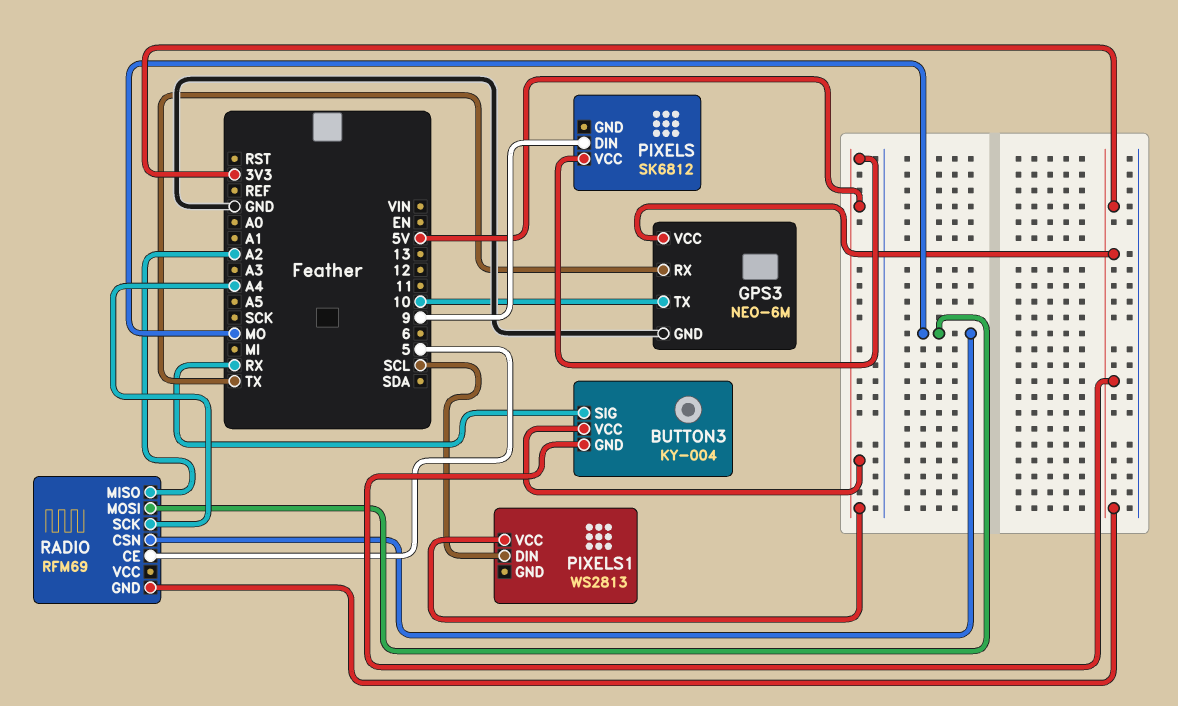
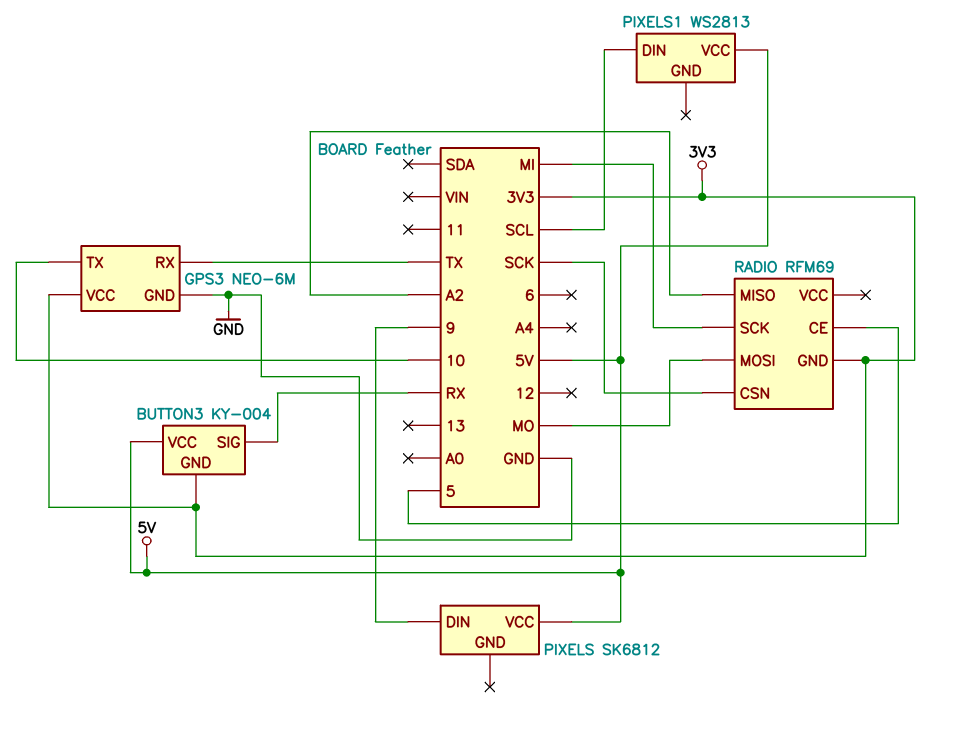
RADIO pin CSN: MO -> SCK
RADIO pin SCK: A4 -> MI

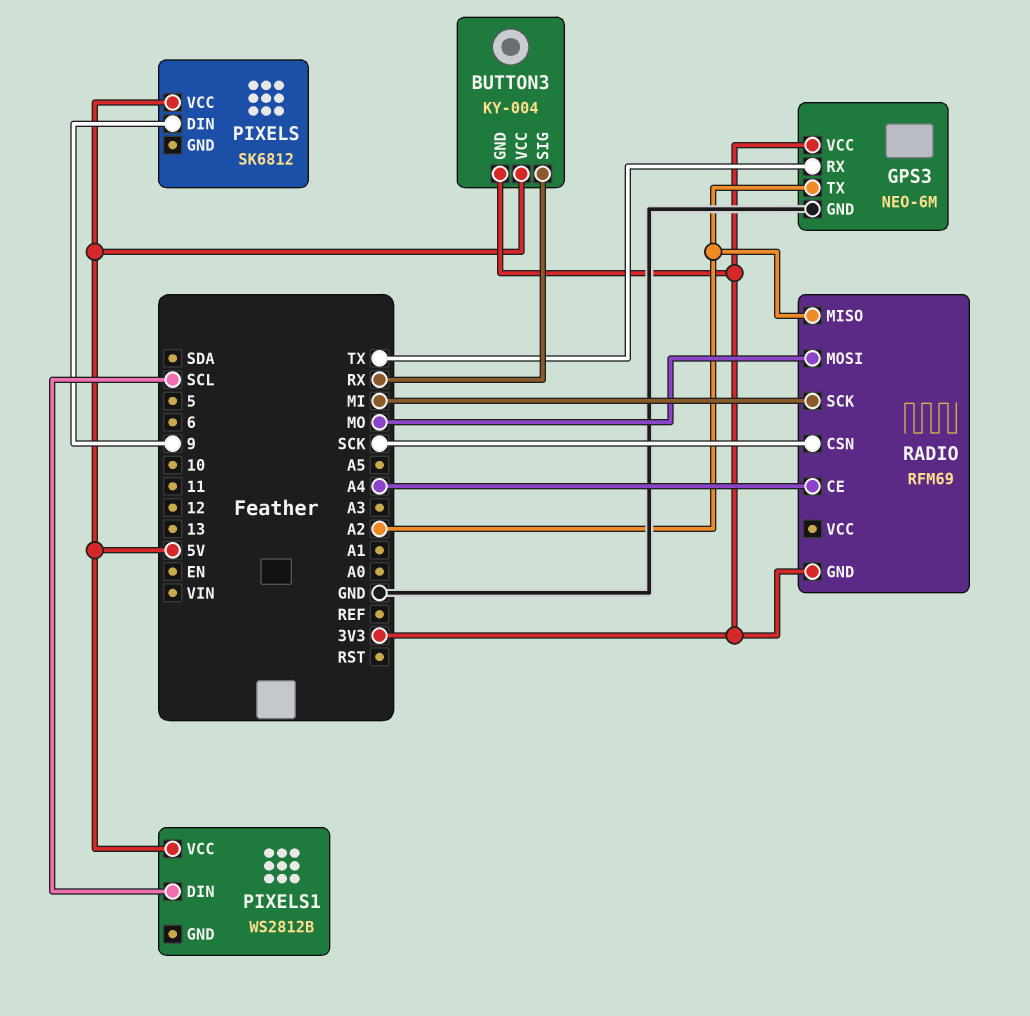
GPS3 pin TX: 10 -> A2
PIXELS1: WS2813 -> WS2812B
RADIO pin CE: 5 -> A4

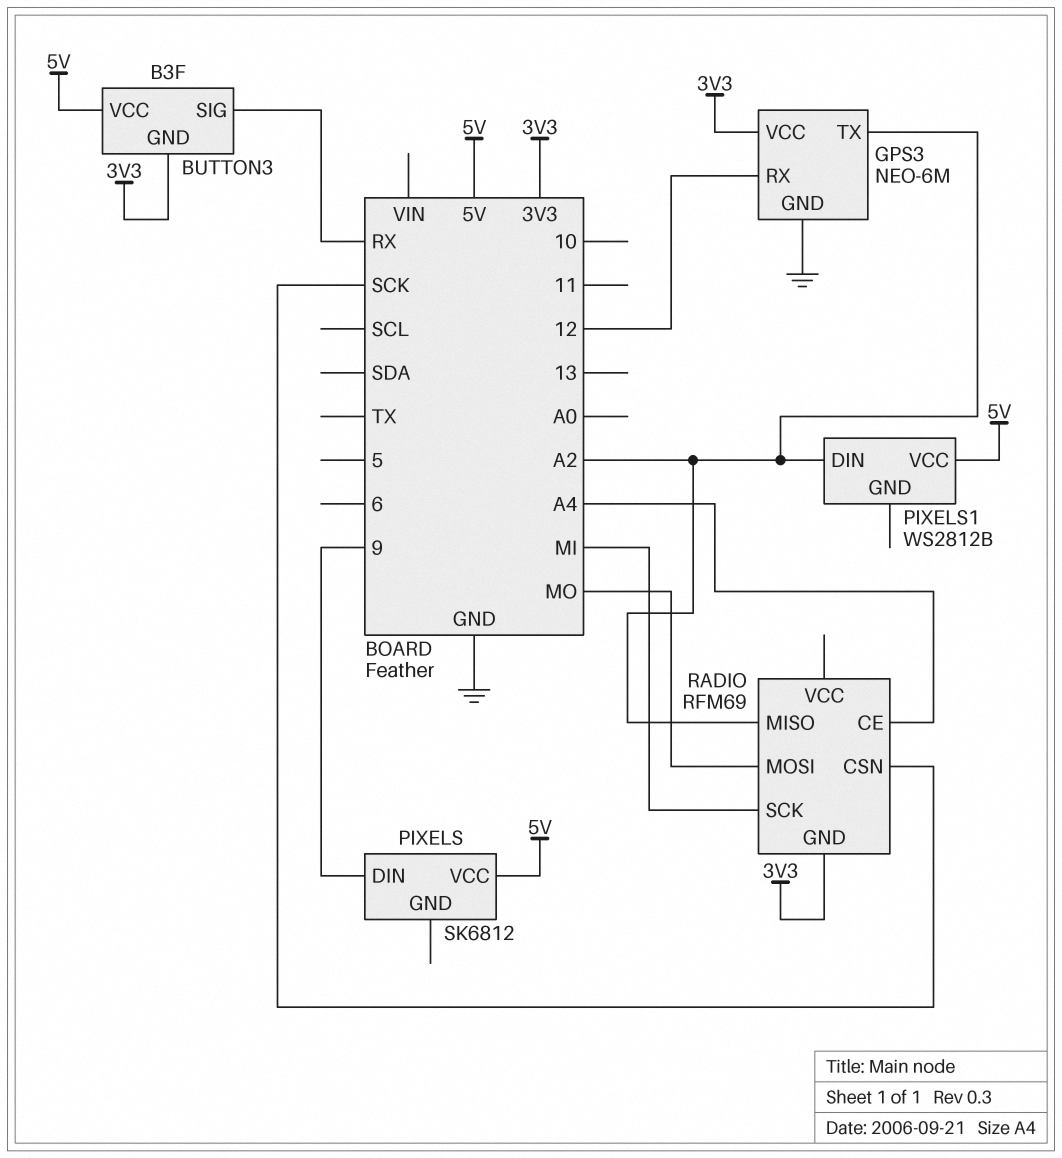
BUTTON3: KY-004 -> B3F
GPS3 pin RX: TX -> 12
PIXELS1 pin DIN: SCL -> A2

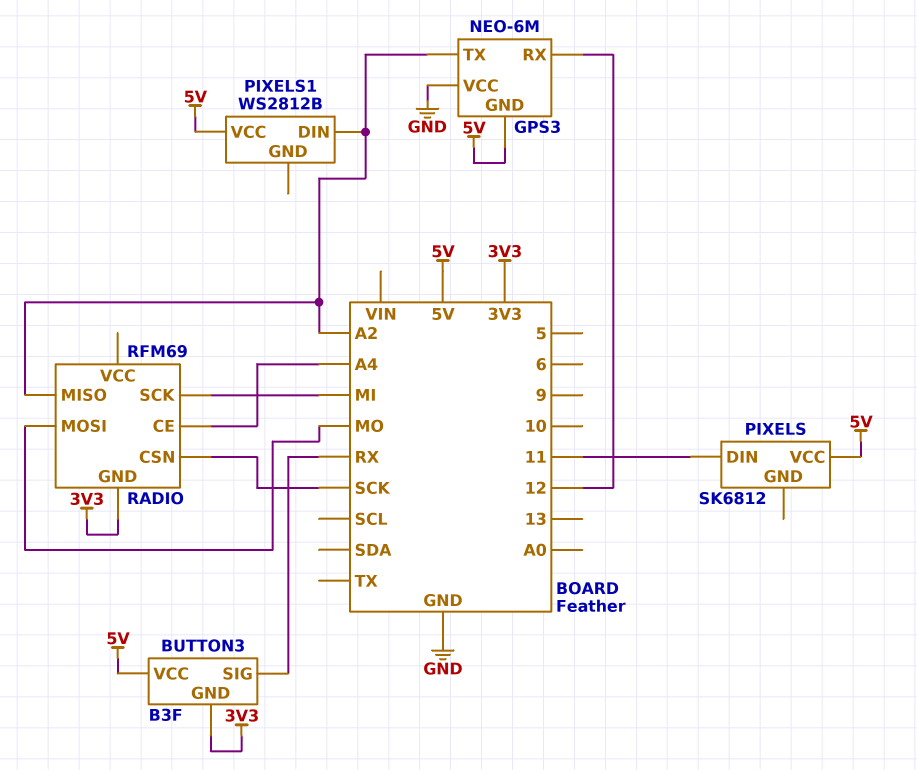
GPS3 pin GND: GND -> 5V
GPS3 pin VCC: 3V3 -> GND
PIXELS pin DIN: 9 -> 11

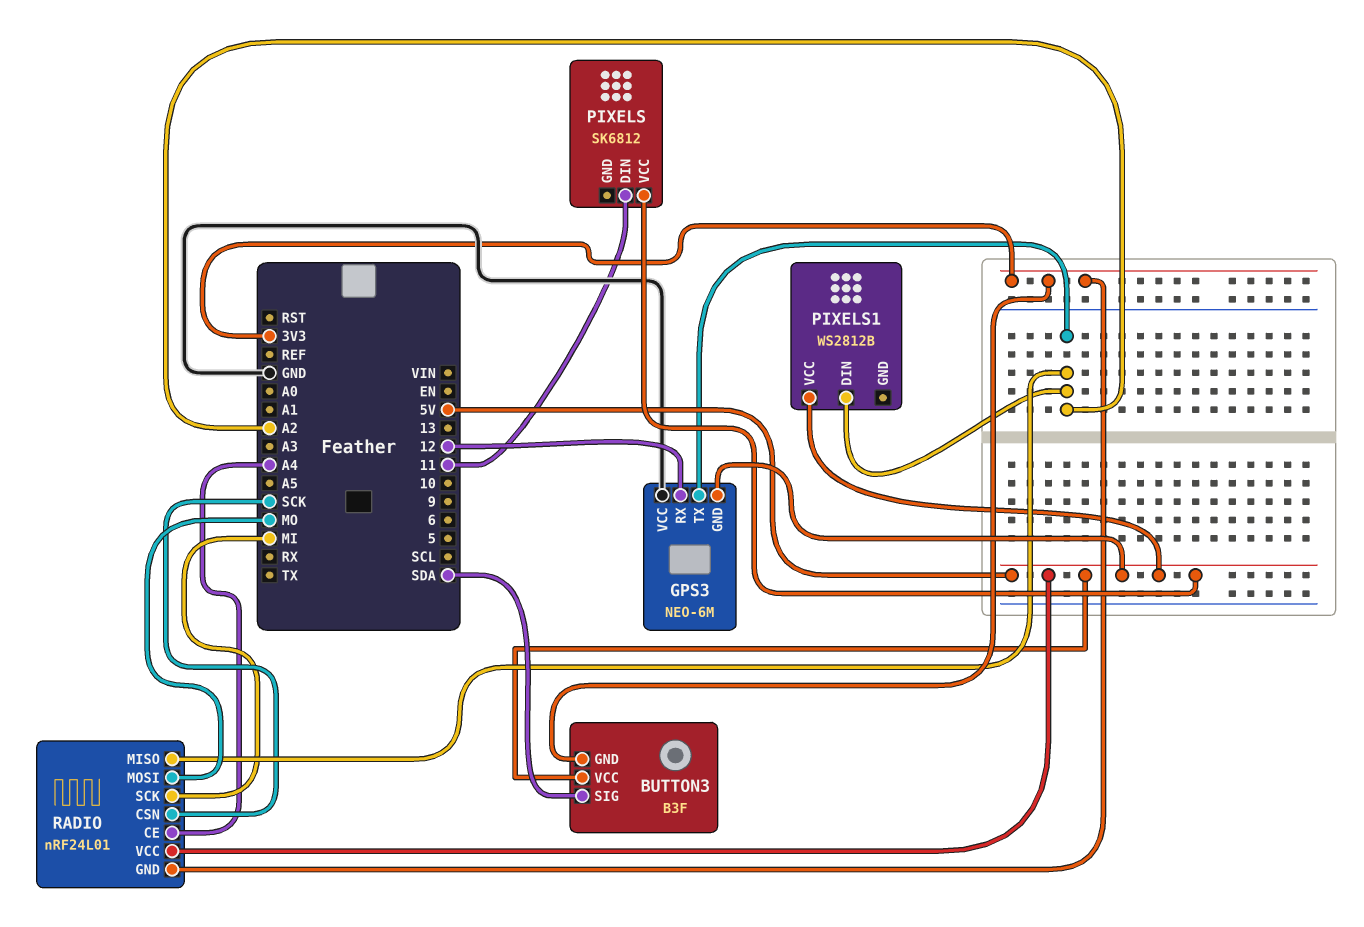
BUTTON3 pin SIG: RX -> SDA
RADIO: RFM69 -> nRF24L01
RADIO pin VCC: none -> 5V

